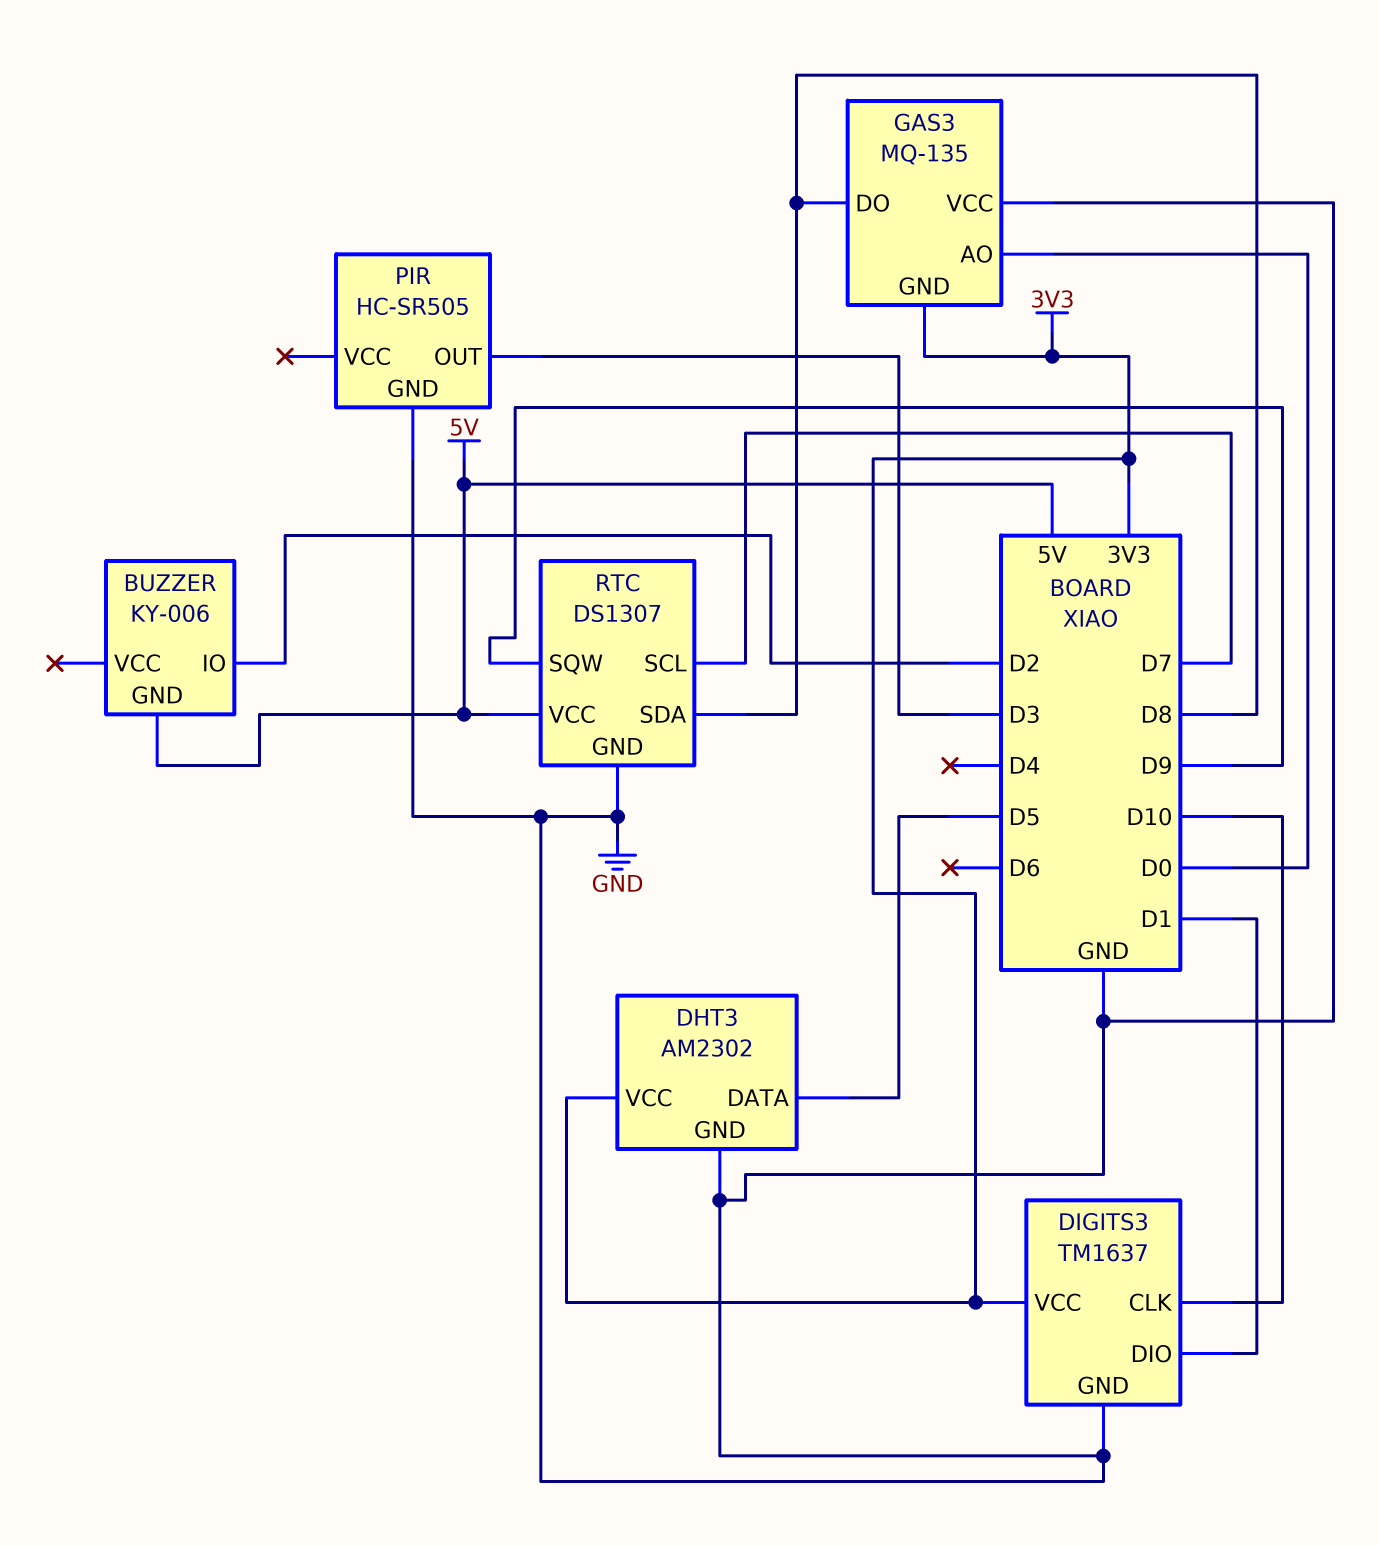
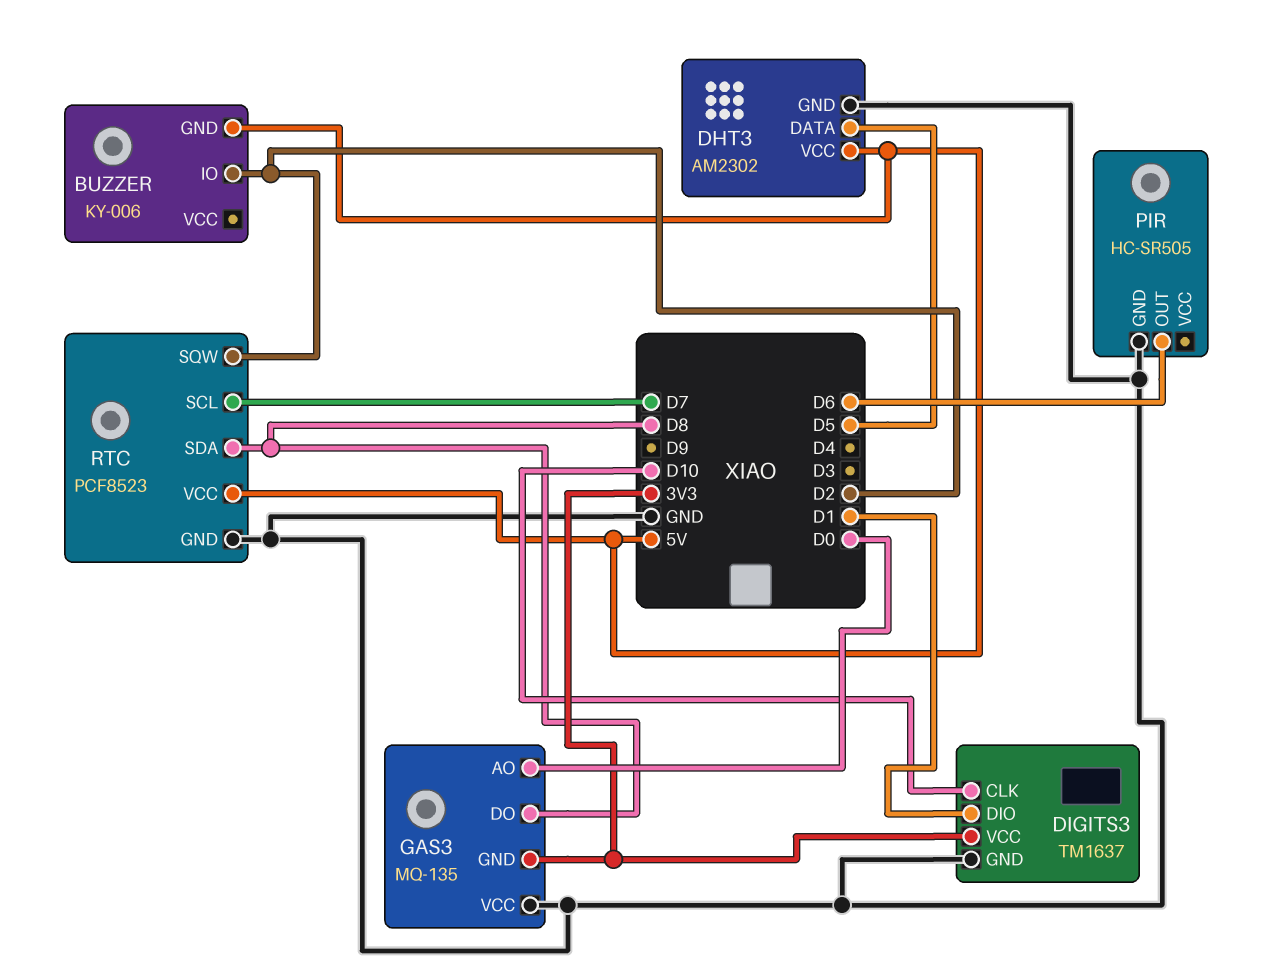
DHT3 pin VCC: 3V3 -> 5V
PIR pin OUT: D3 -> D6
RTC: DS1307 -> PCF8523
RTC pin SQW: D9 -> D2

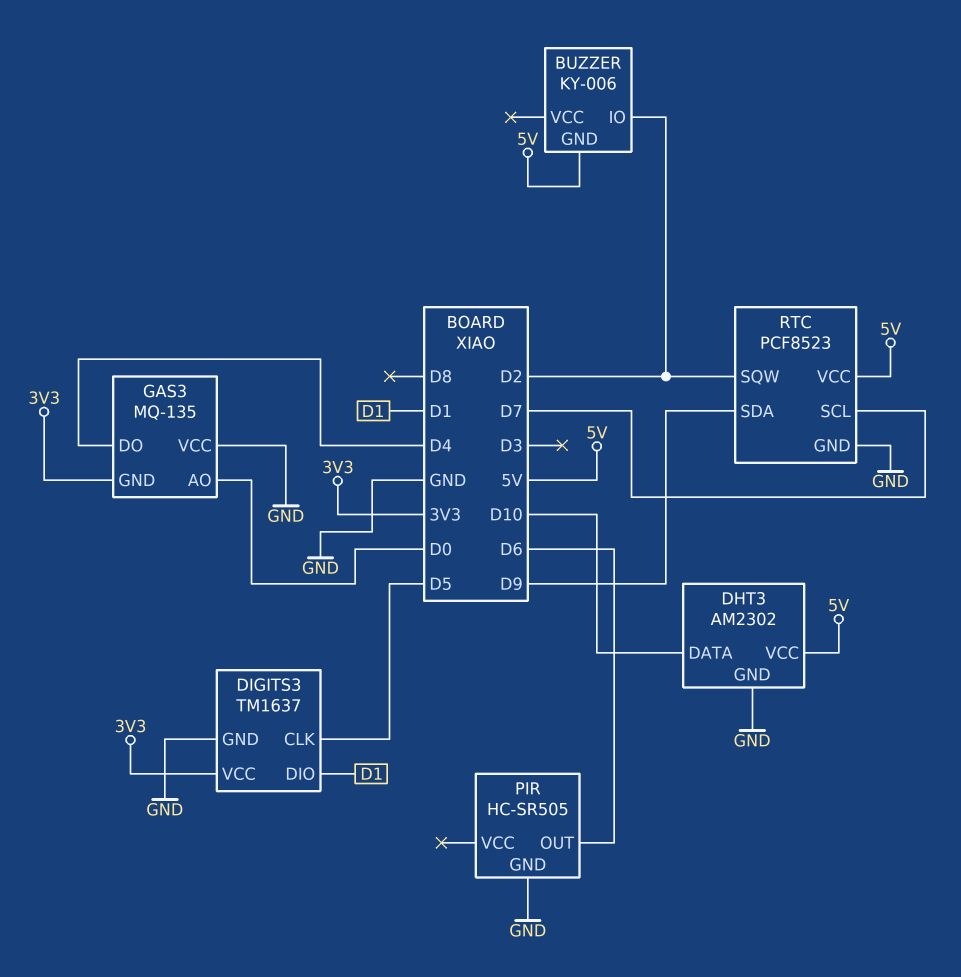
DHT3 pin DATA: D5 -> D10
DIGITS3 pin CLK: D10 -> D5
GAS3 pin DO: D8 -> D4
RTC pin SDA: D8 -> D9

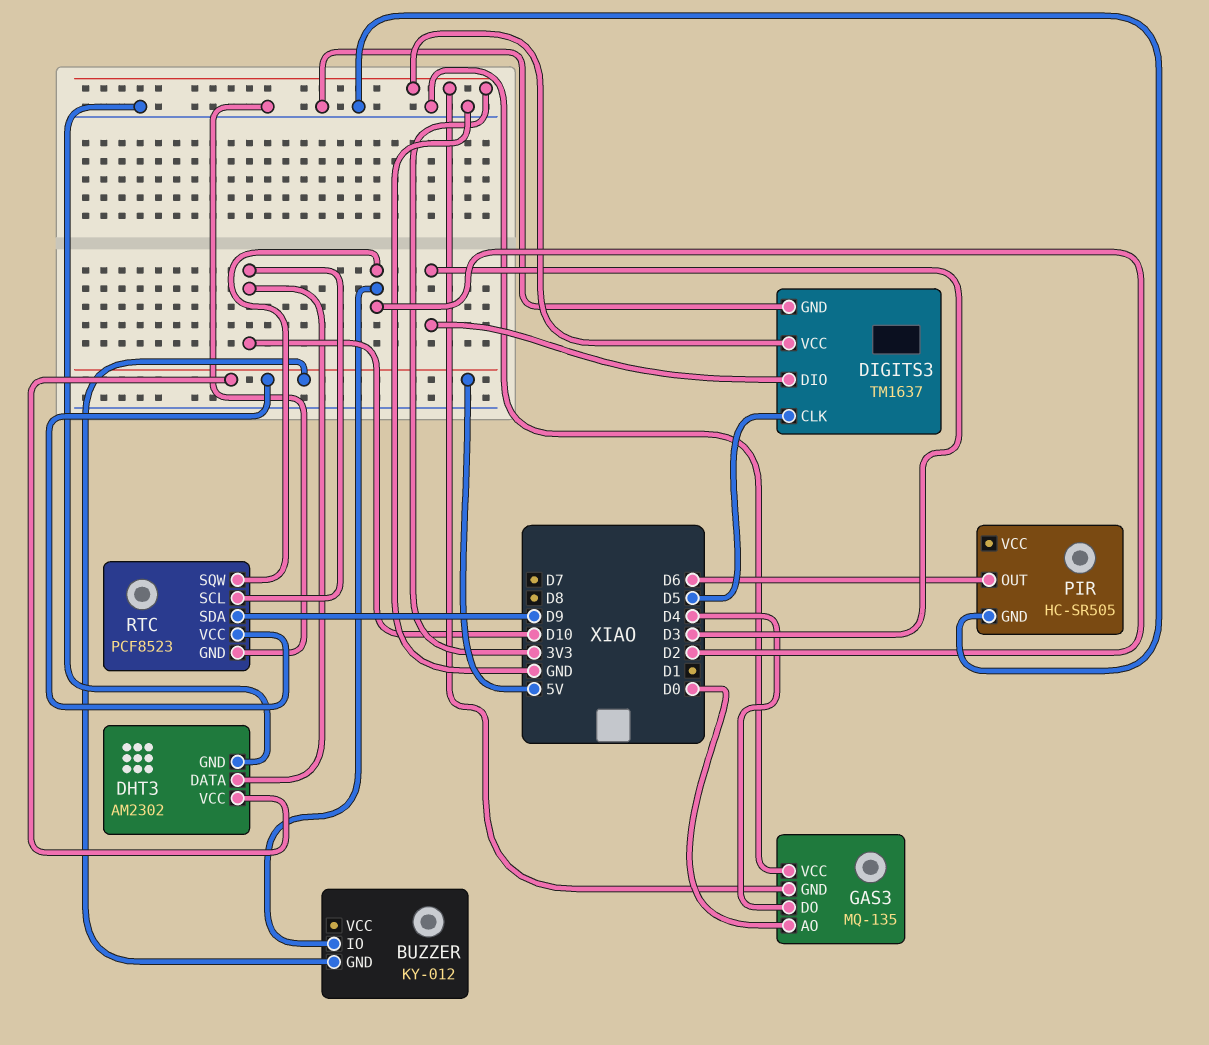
BUZZER: KY-006 -> KY-012
DIGITS3 pin DIO: D1 -> D3
RTC pin SCL: D7 -> D10

